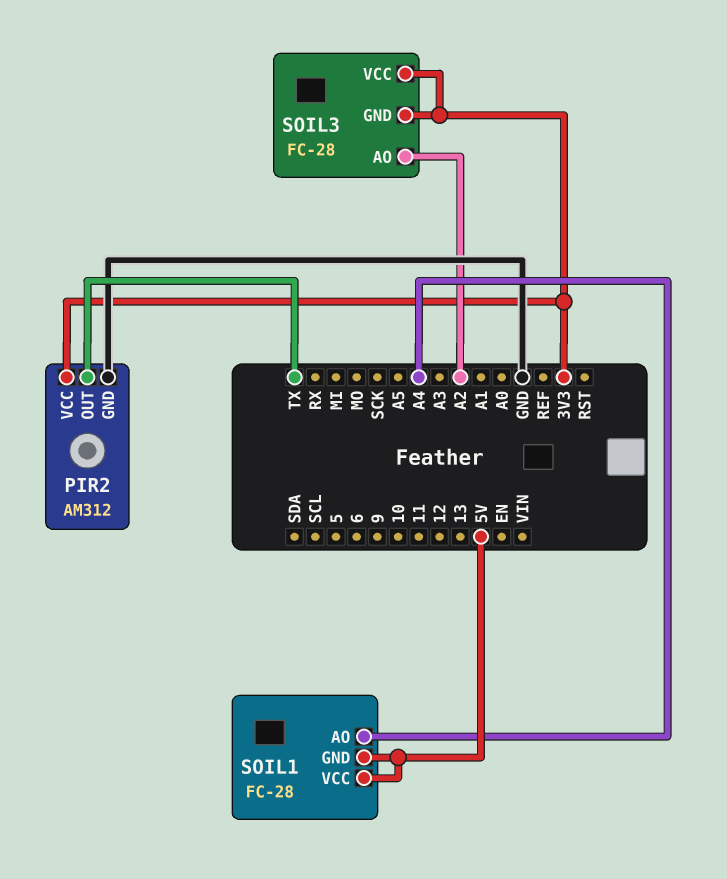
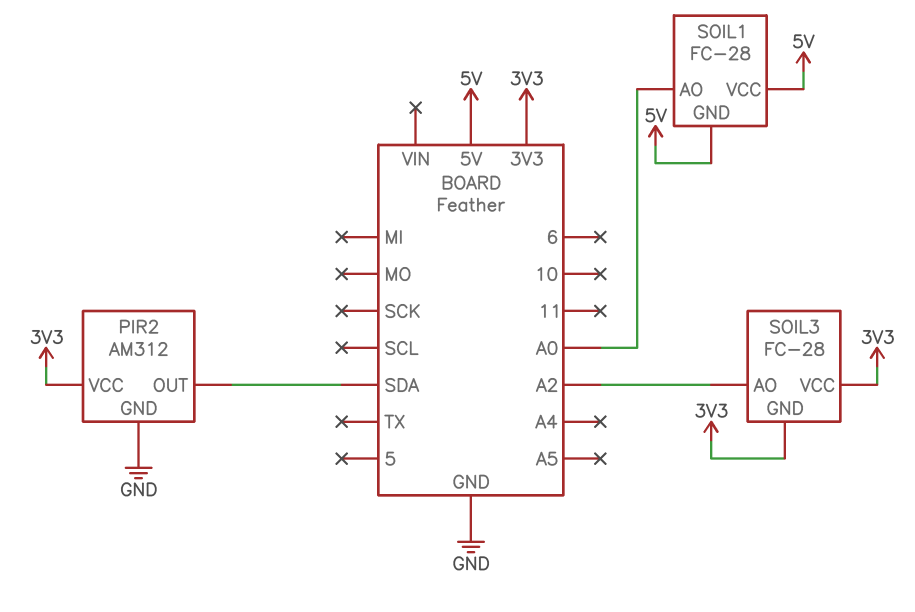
PIR2 pin OUT: TX -> SDA
SOIL1 pin AO: A4 -> A0

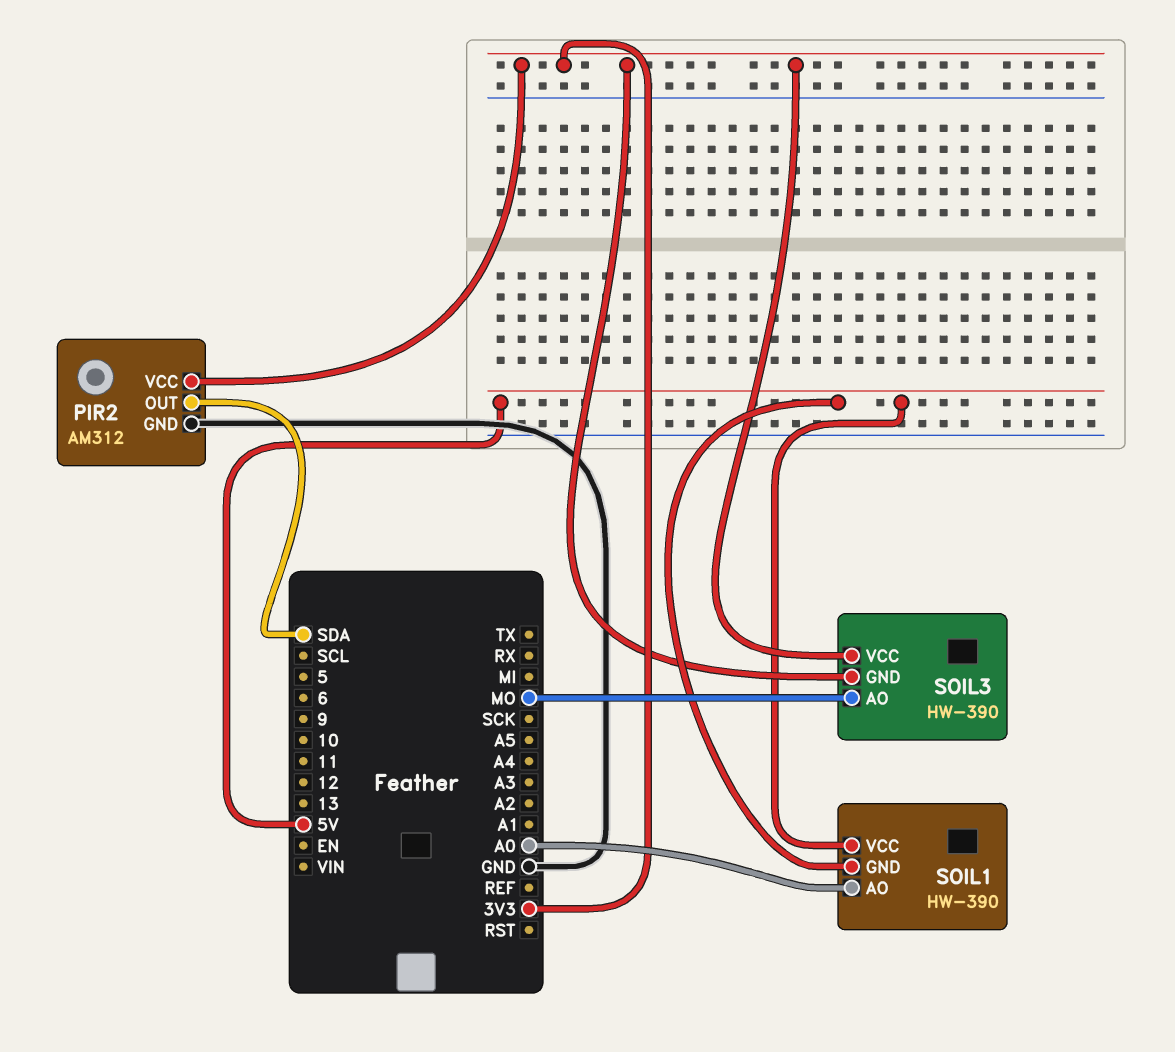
SOIL1: FC-28 -> HW-390
SOIL3: FC-28 -> HW-390
SOIL3 pin AO: A2 -> MO

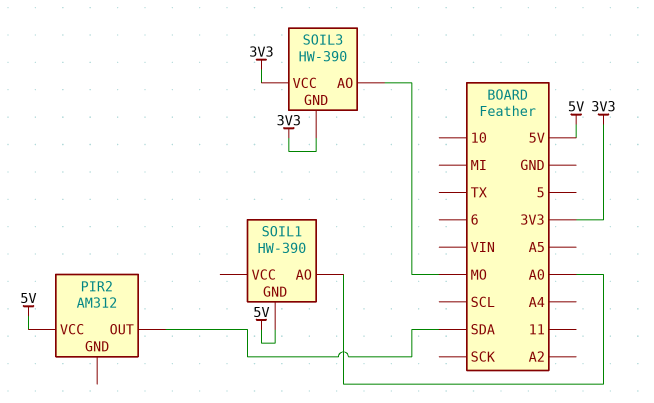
PIR2 pin GND: GND -> none
PIR2 pin VCC: 3V3 -> 5V
SOIL1 pin VCC: 5V -> none

